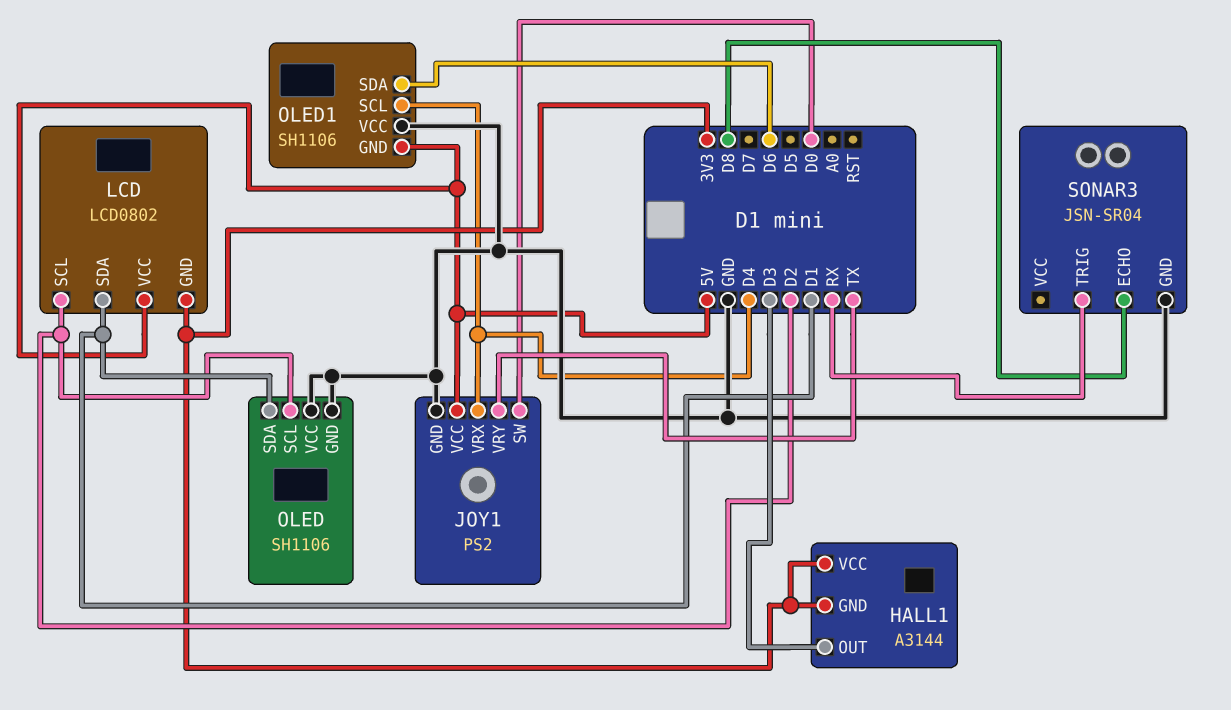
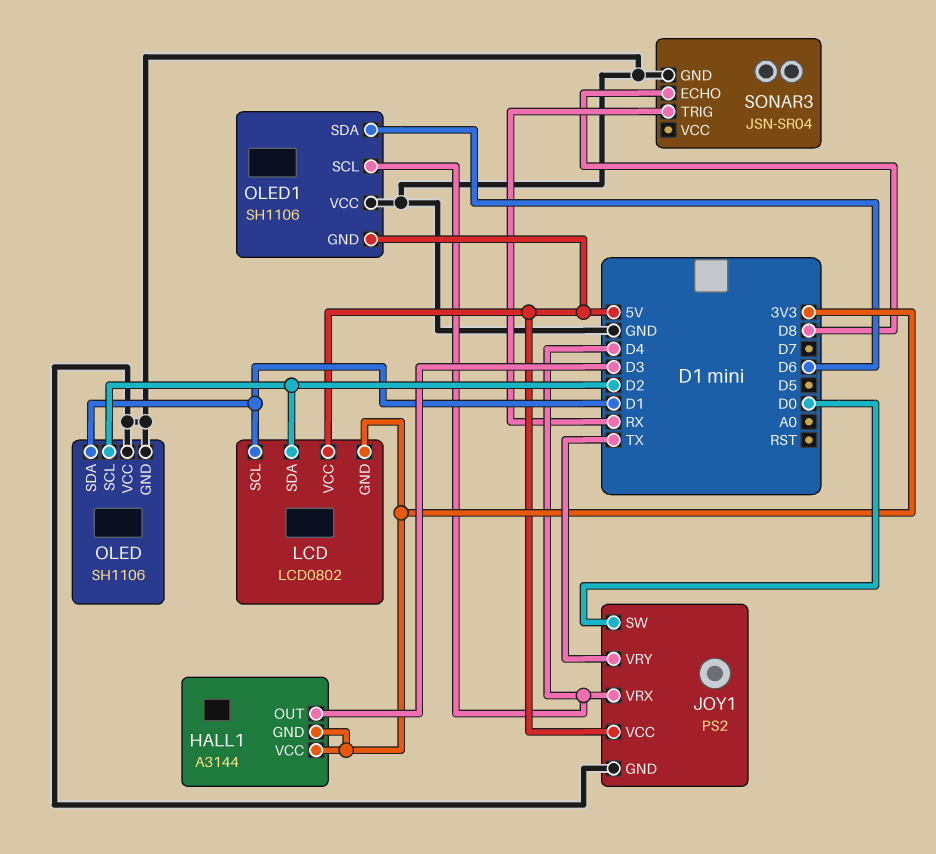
LCD pin SCL: D2 -> D1
LCD pin SDA: D1 -> D2

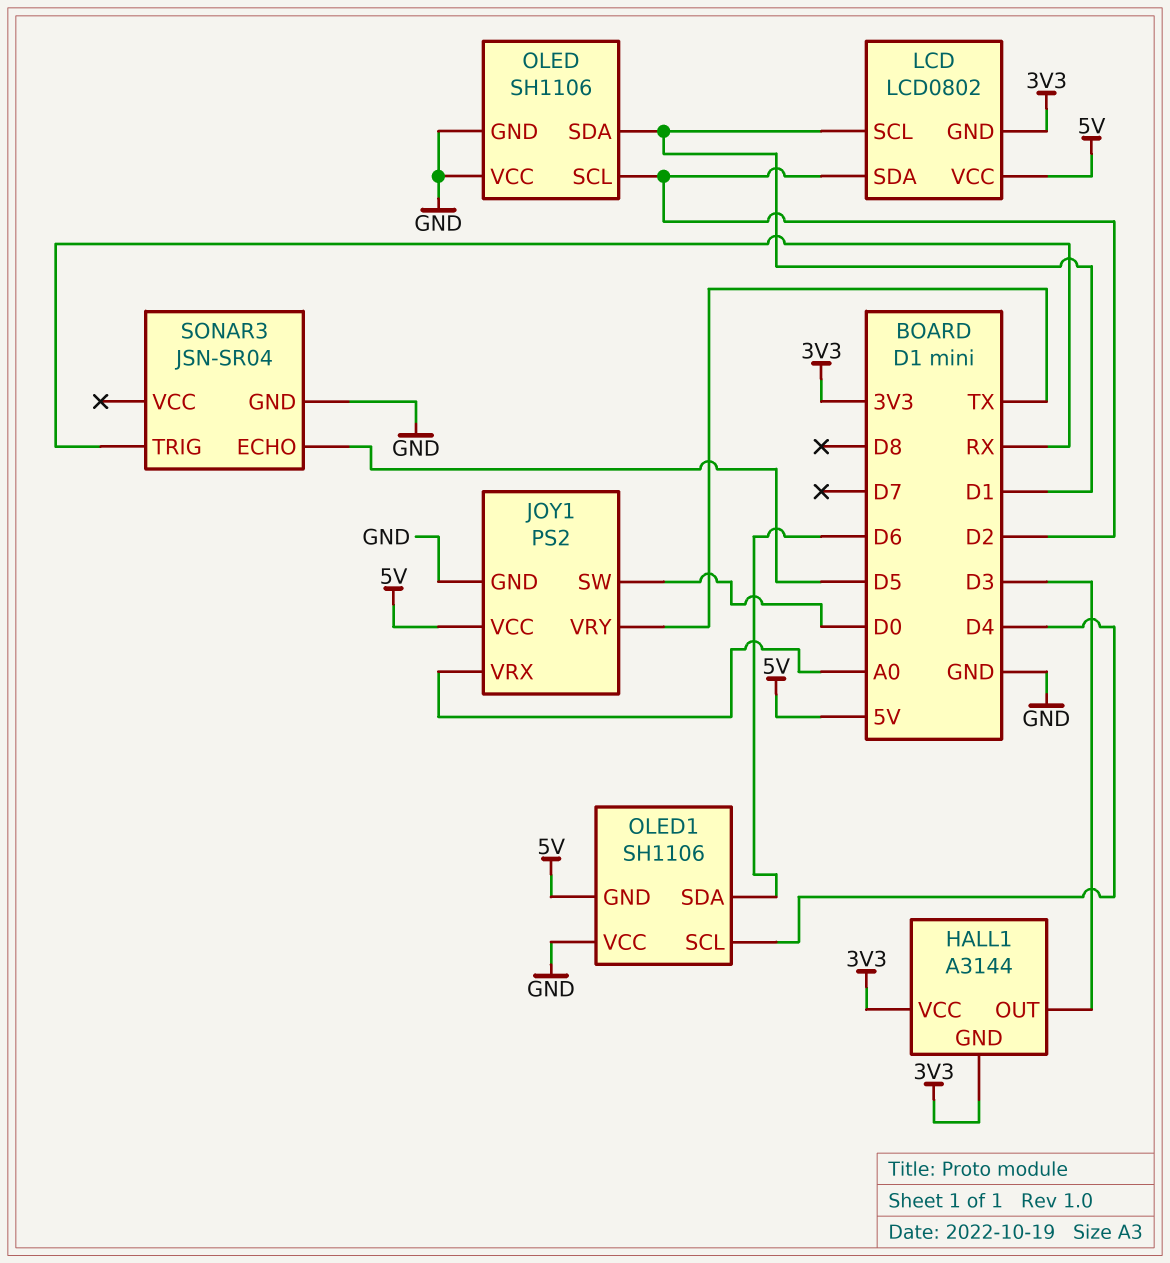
JOY1 pin VRX: D4 -> A0
SONAR3 pin ECHO: D8 -> D5

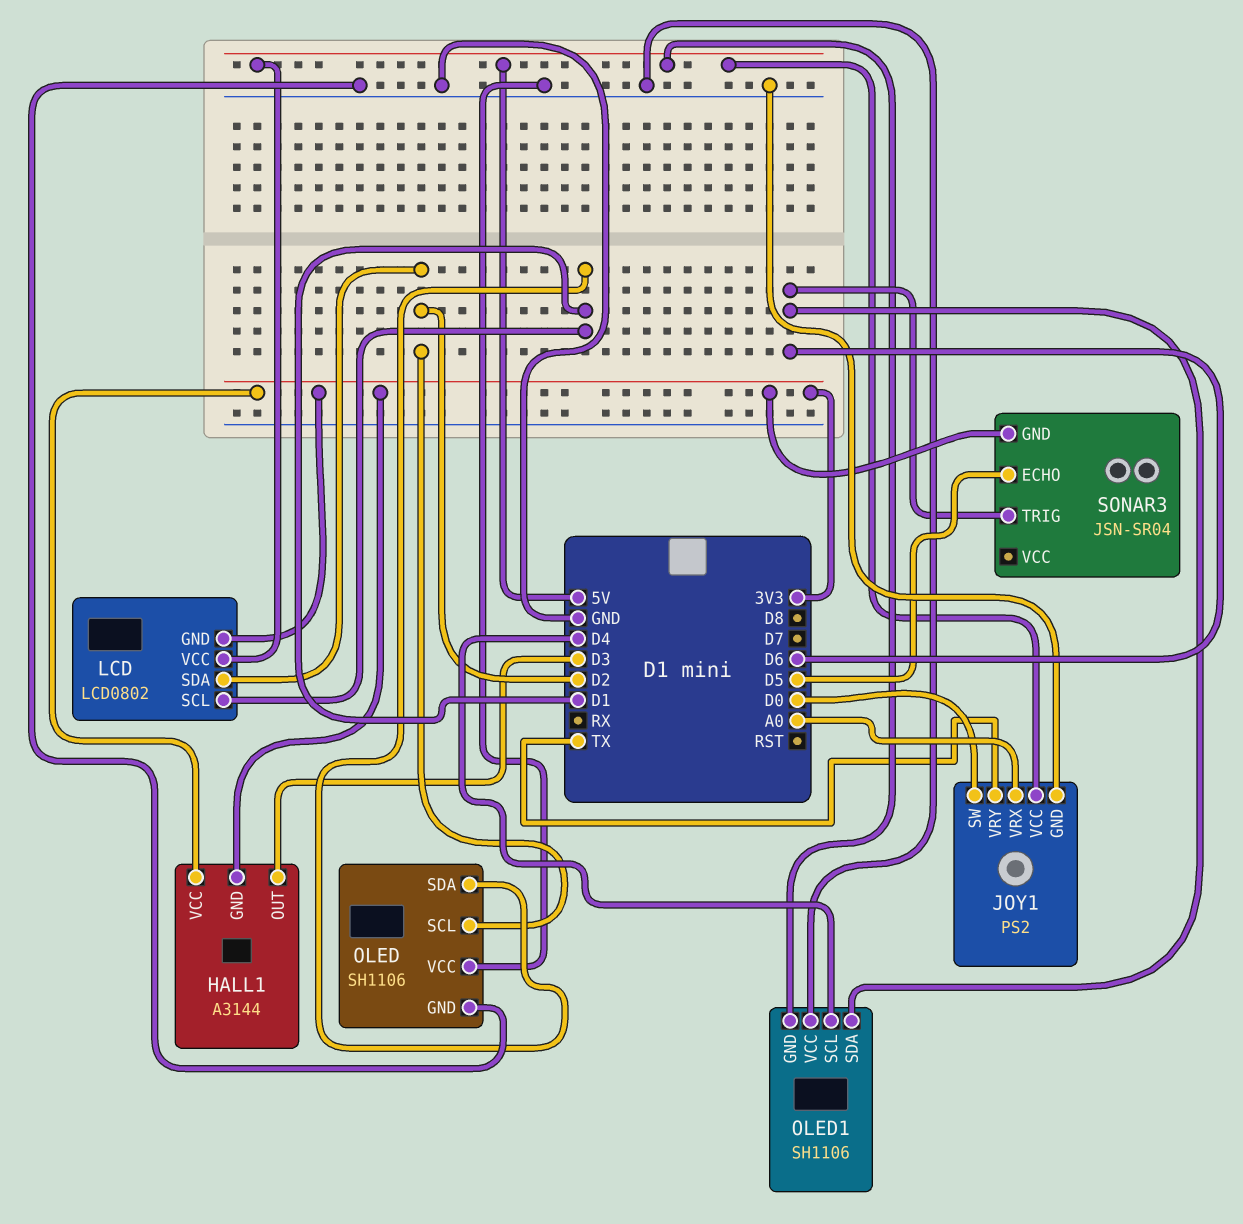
SONAR3 pin GND: GND -> 3V3
SONAR3 pin TRIG: RX -> D6

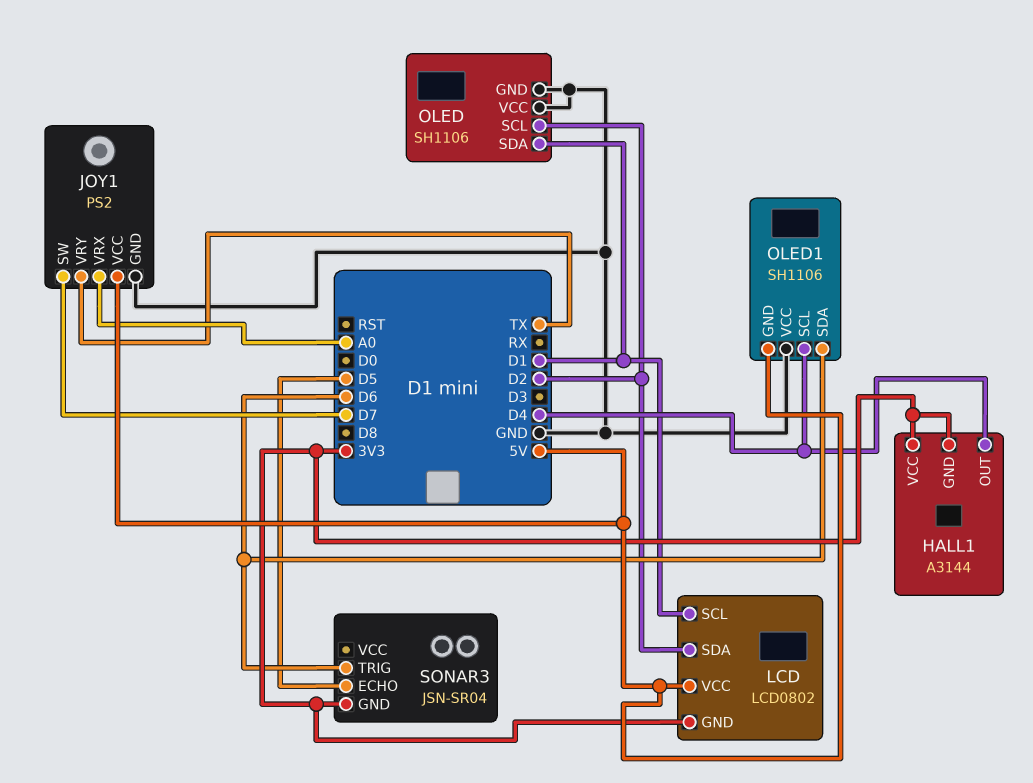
HALL1 pin OUT: D3 -> D4
JOY1 pin SW: D0 -> D7

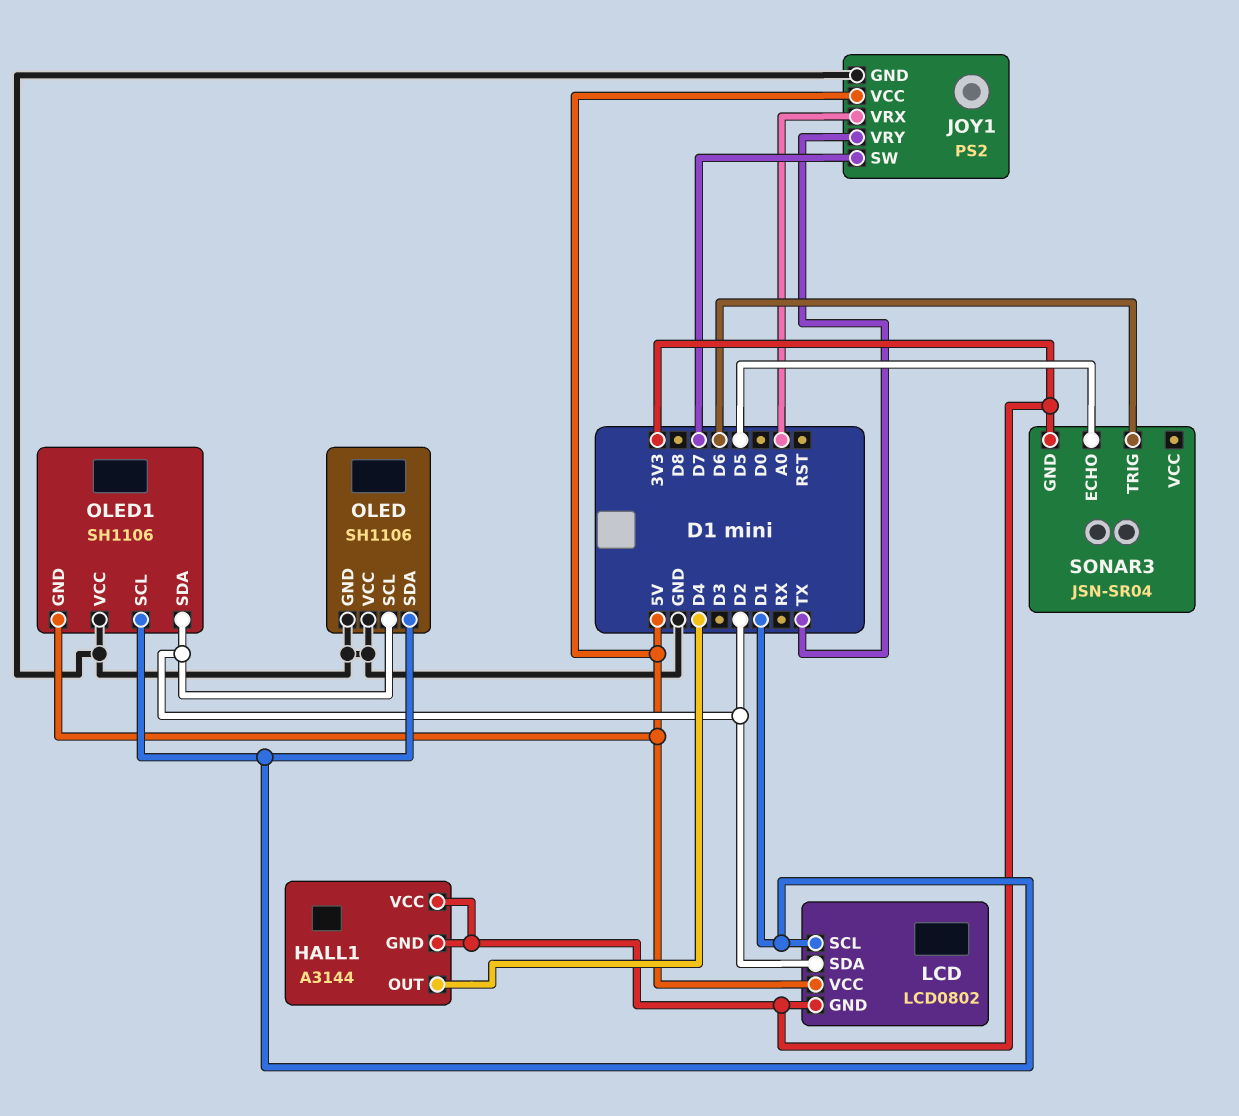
OLED1 pin SCL: D4 -> D1
OLED1 pin SDA: D6 -> D2

